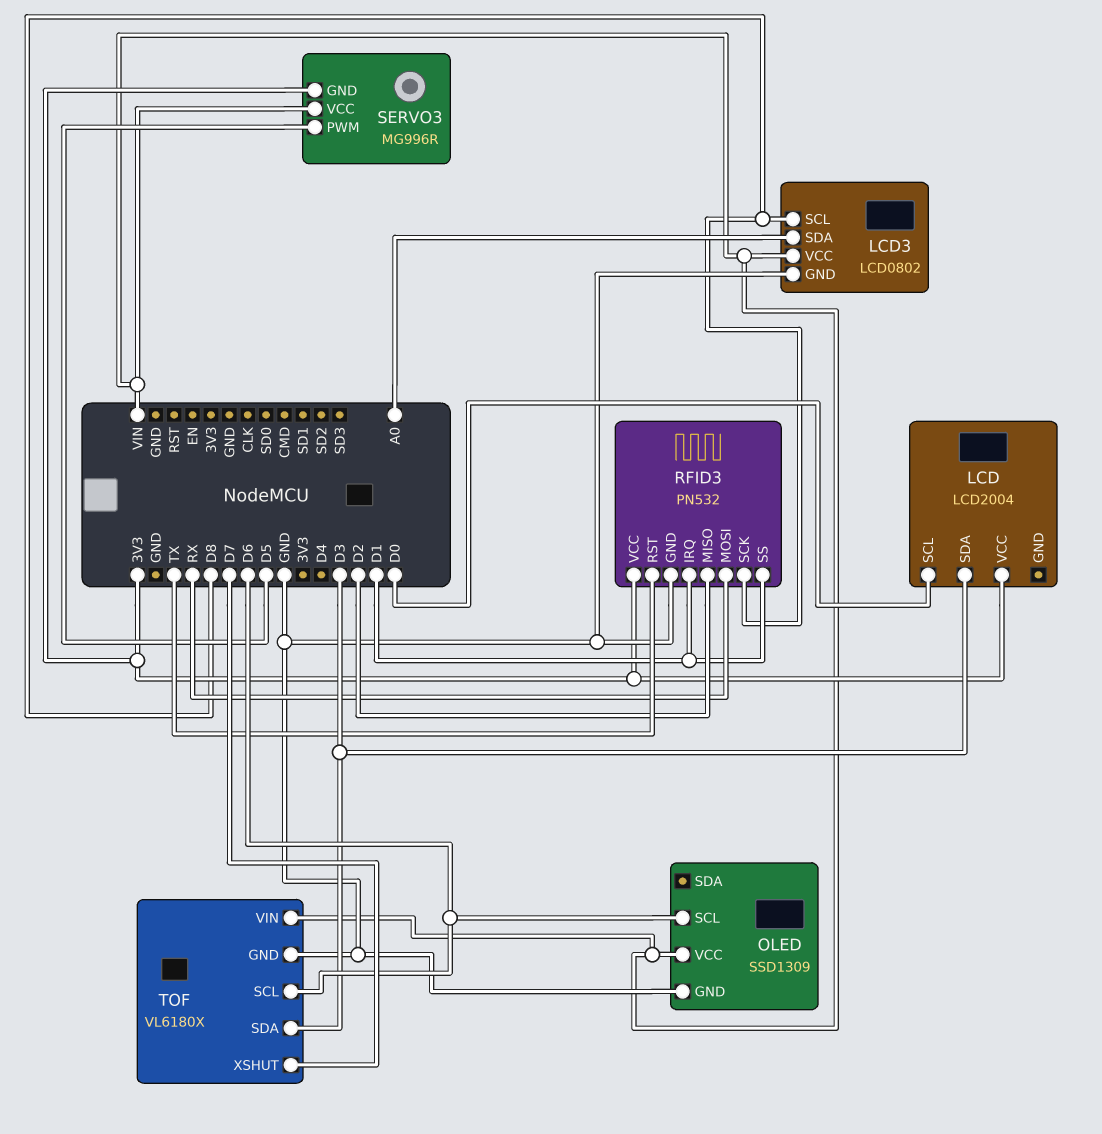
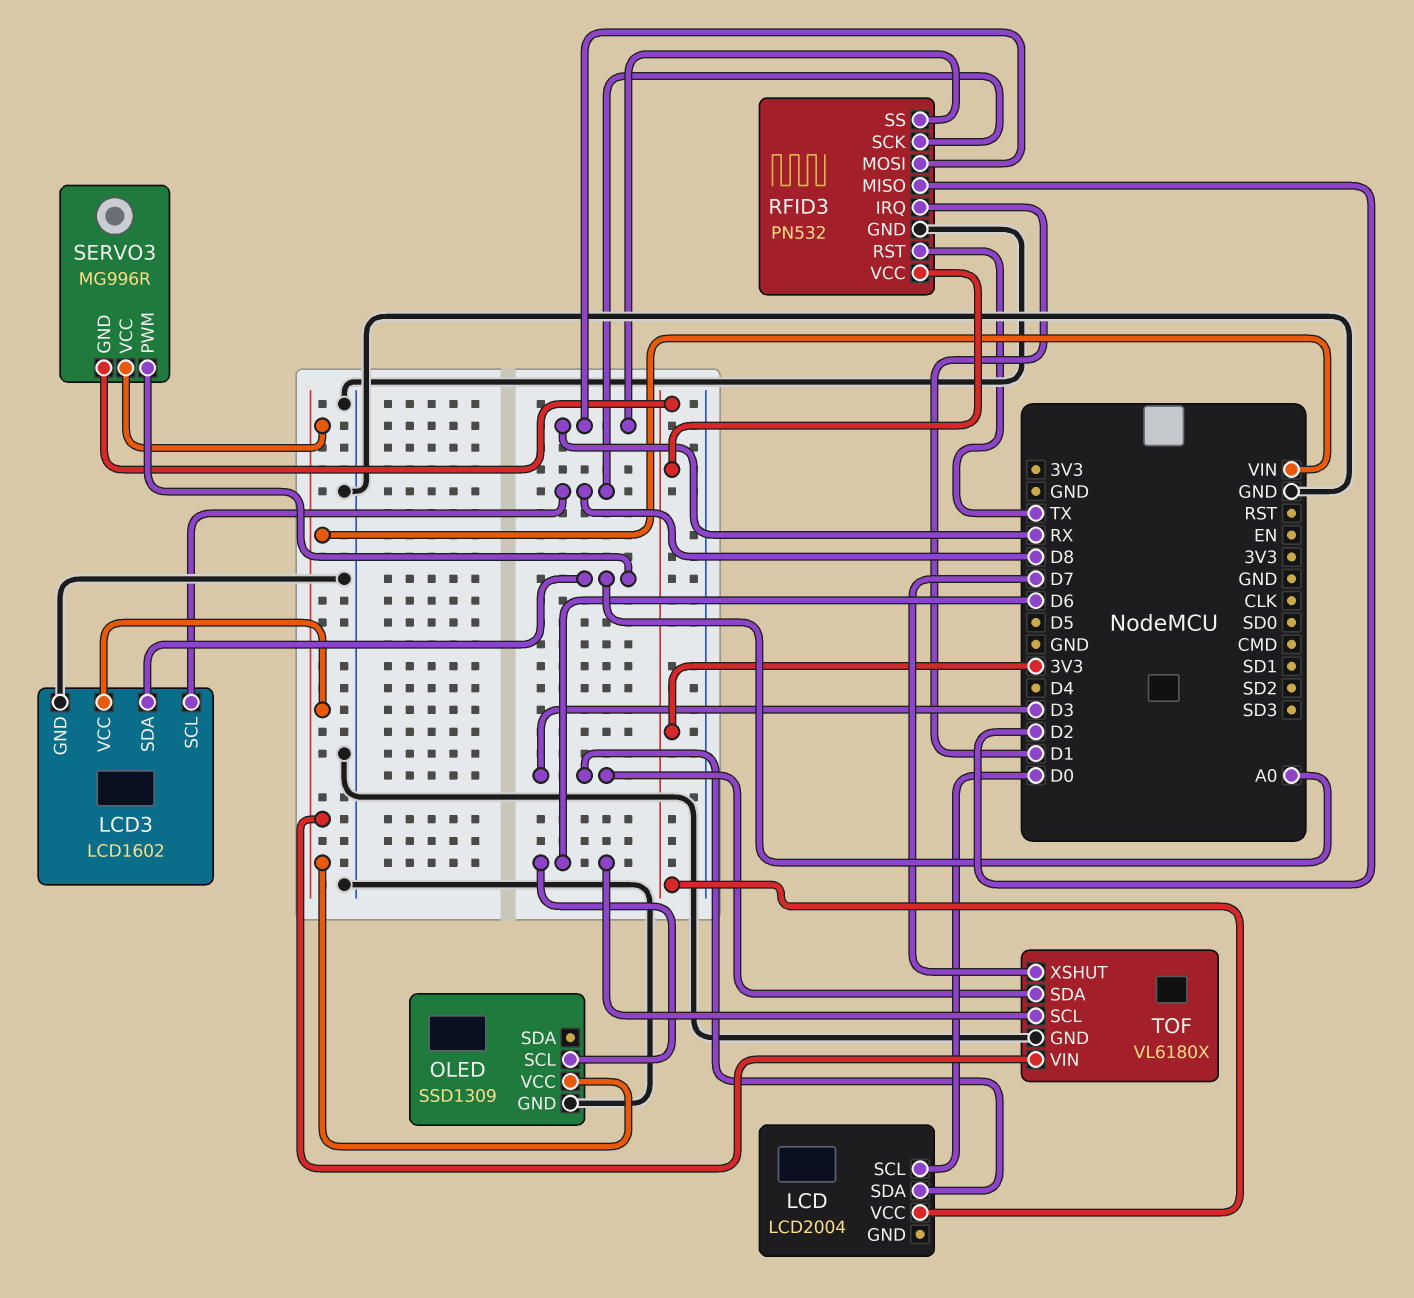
LCD3: LCD0802 -> LCD1602
RFID3 pin SS: D1 -> RX
SERVO3 pin PWM: D5 -> A0

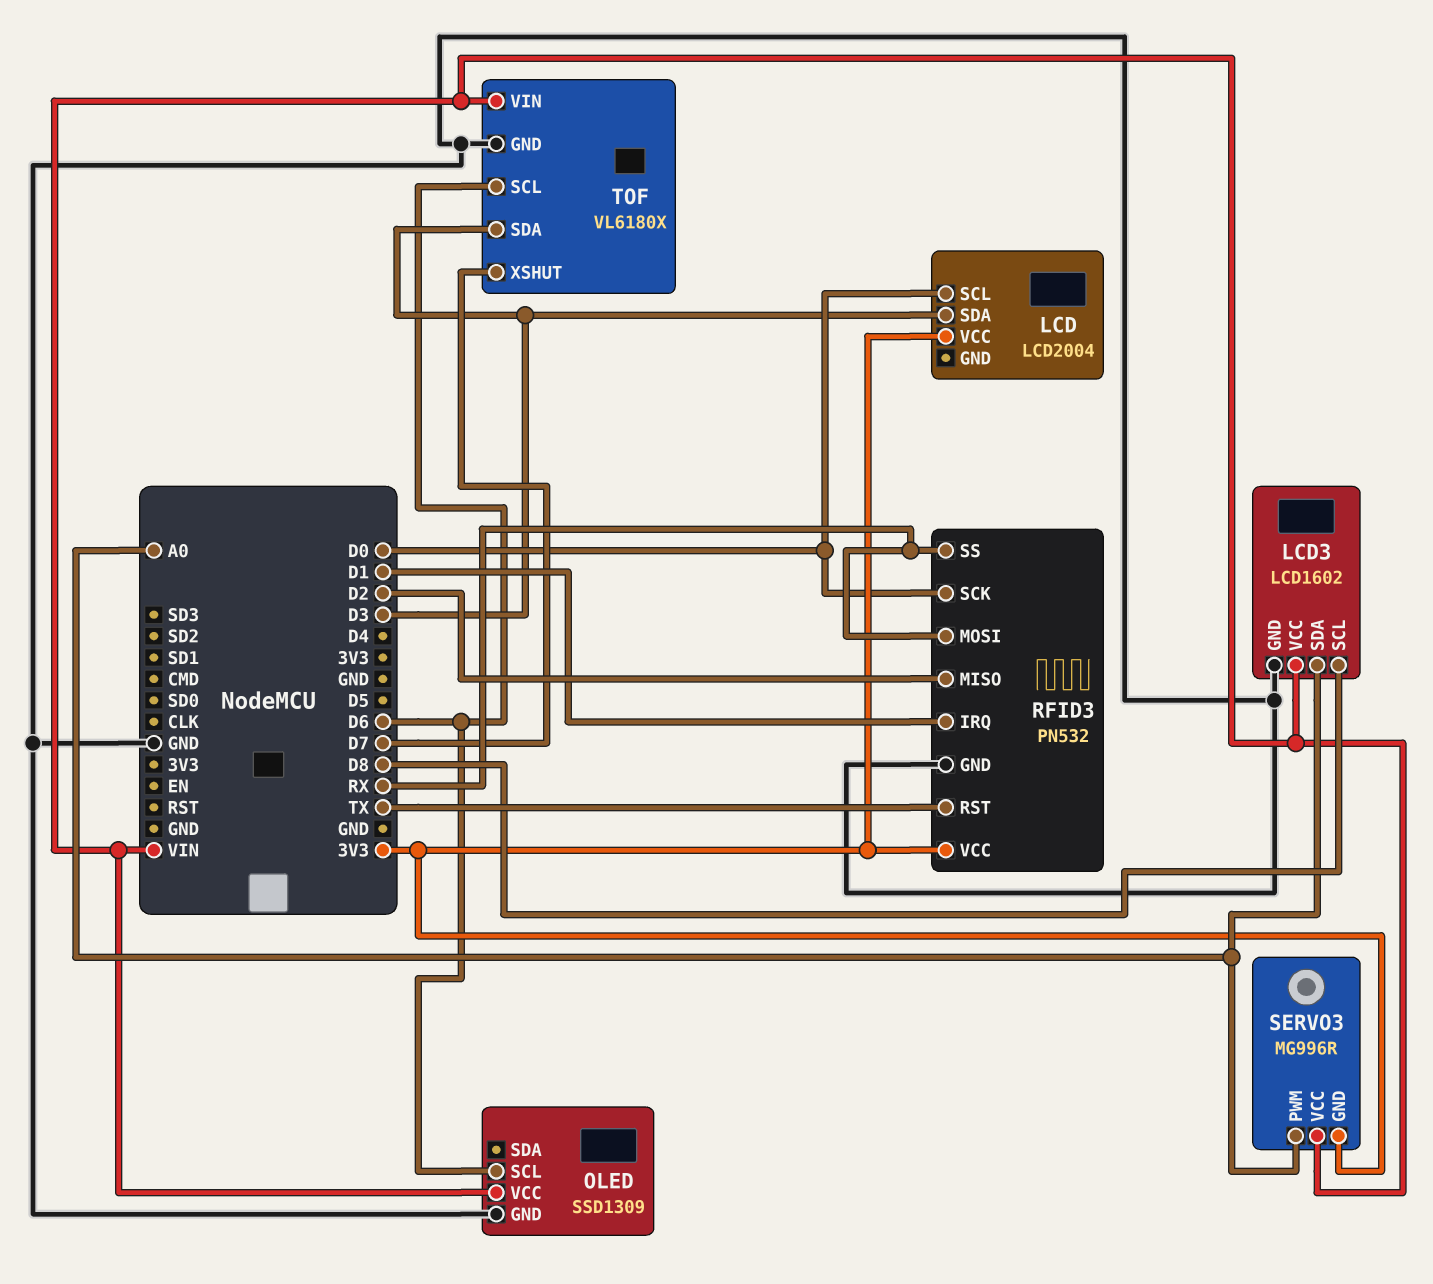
RFID3 pin SCK: D8 -> D0

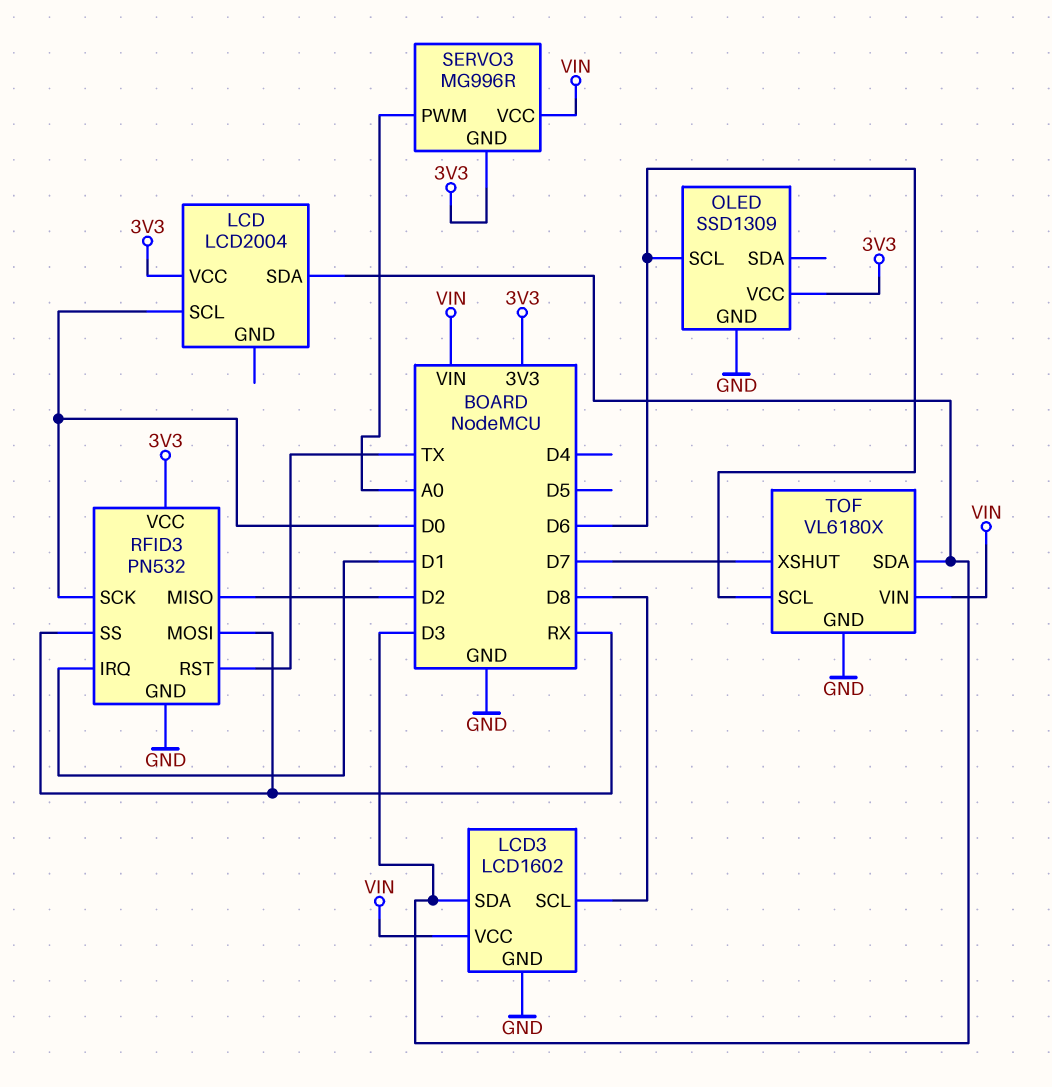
LCD3 pin SDA: A0 -> D3
OLED pin VCC: VIN -> 3V3

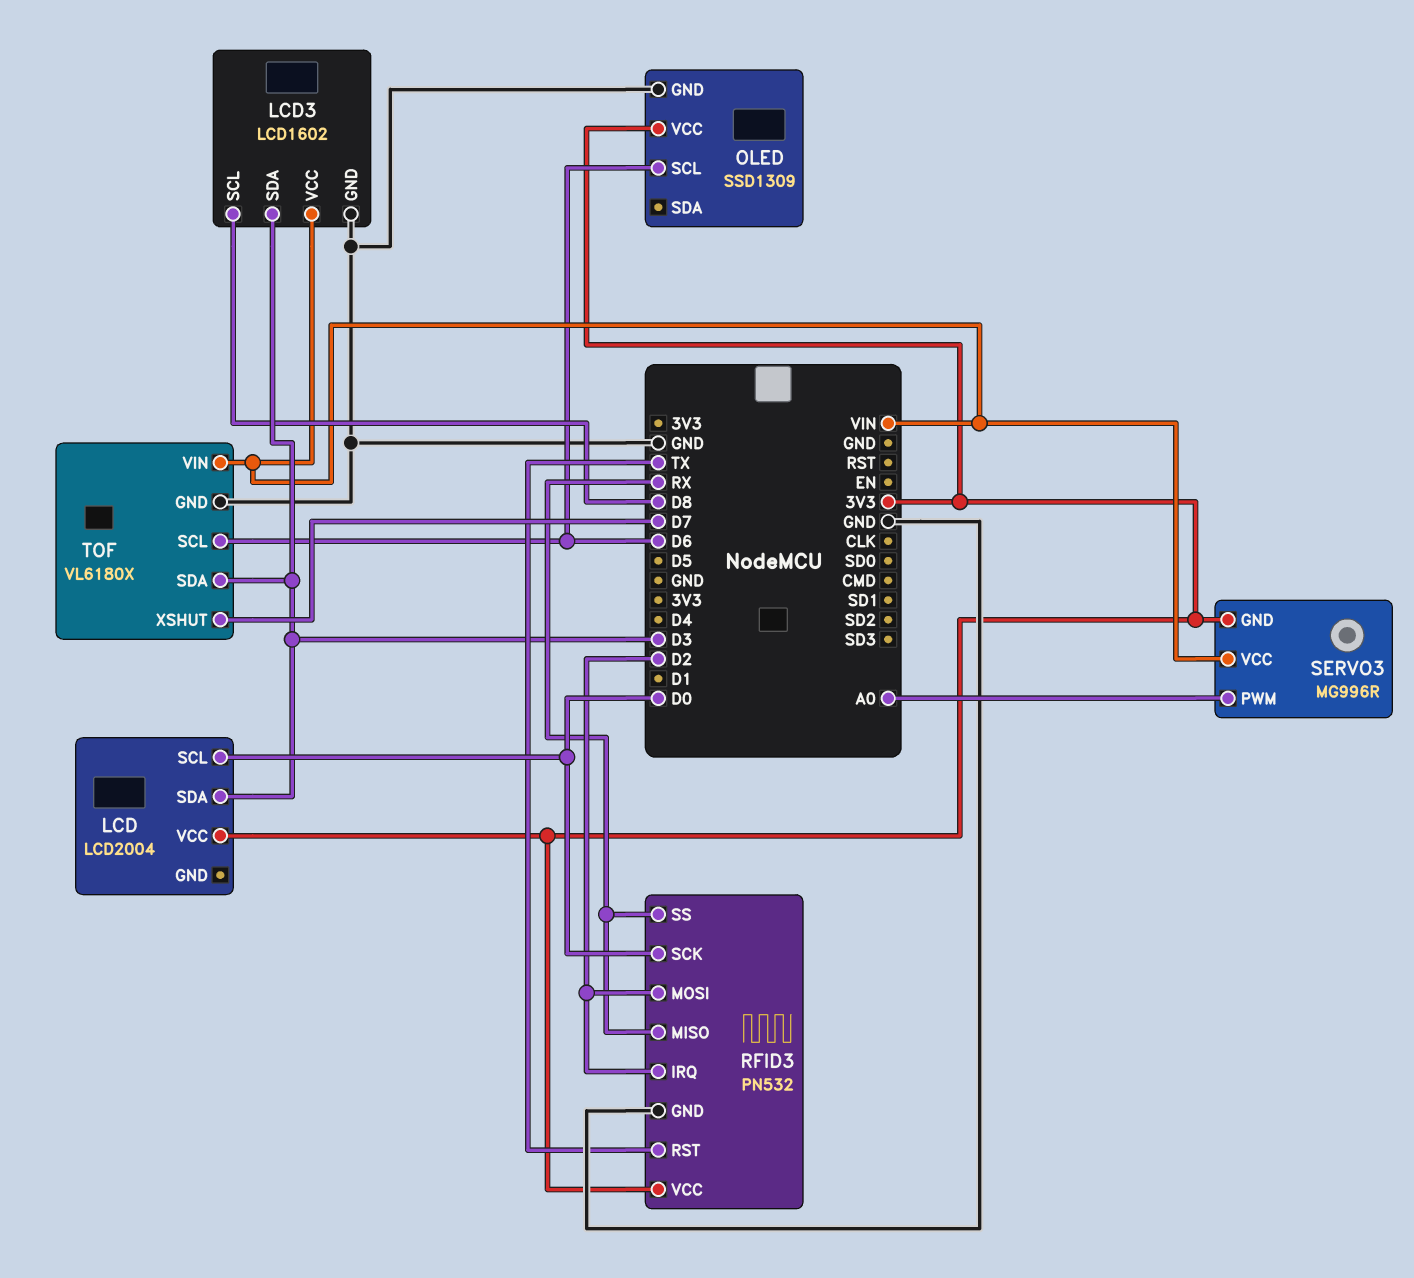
RFID3 pin IRQ: D1 -> D2
RFID3 pin MISO: D2 -> RX
RFID3 pin MOSI: RX -> D2

